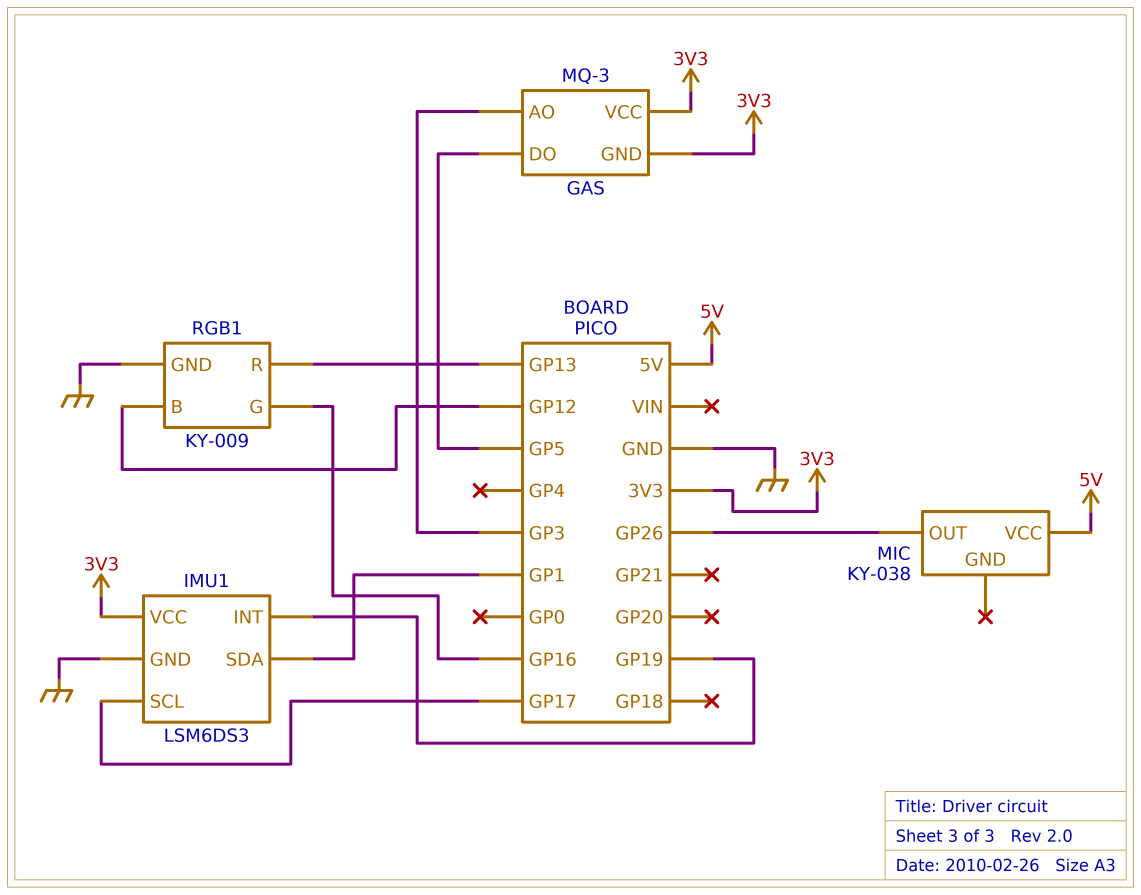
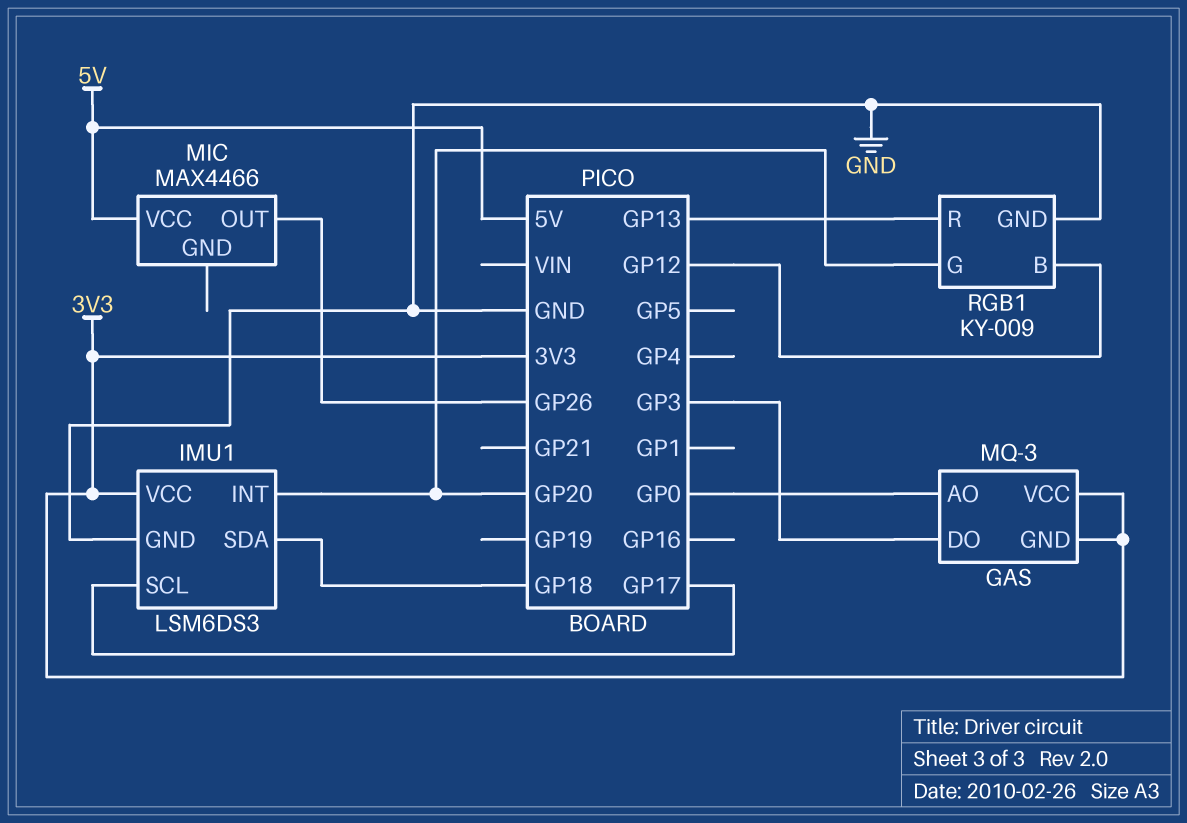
GAS pin AO: GP3 -> GP0
GAS pin DO: GP5 -> GP3
IMU1 pin INT: GP19 -> GP20
IMU1 pin SDA: GP1 -> GP18
MIC: KY-038 -> MAX4466
RGB1 pin G: GP16 -> GP20

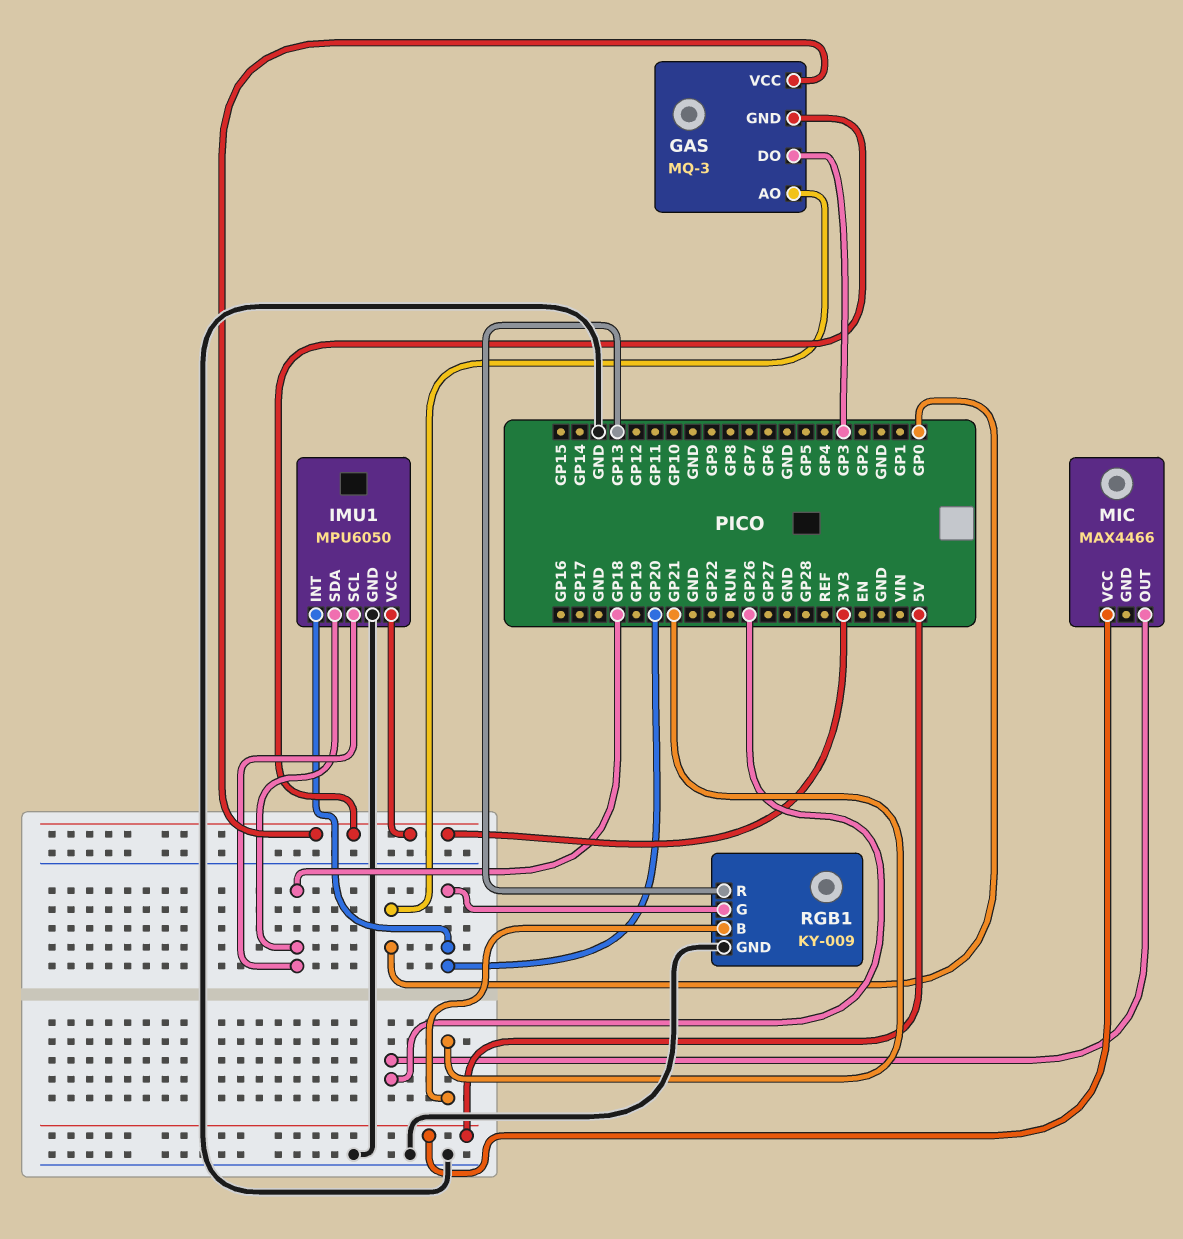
IMU1: LSM6DS3 -> MPU6050
IMU1 pin SCL: GP17 -> GP18
RGB1 pin B: GP12 -> GP21

